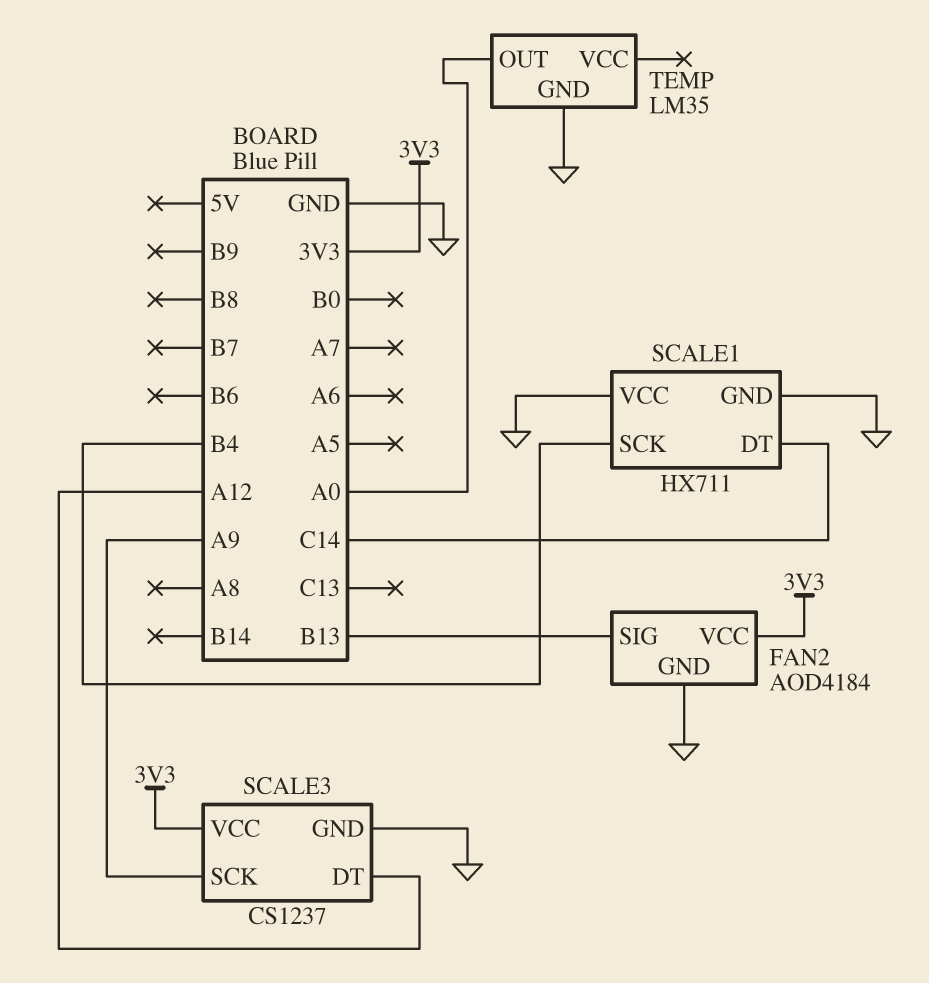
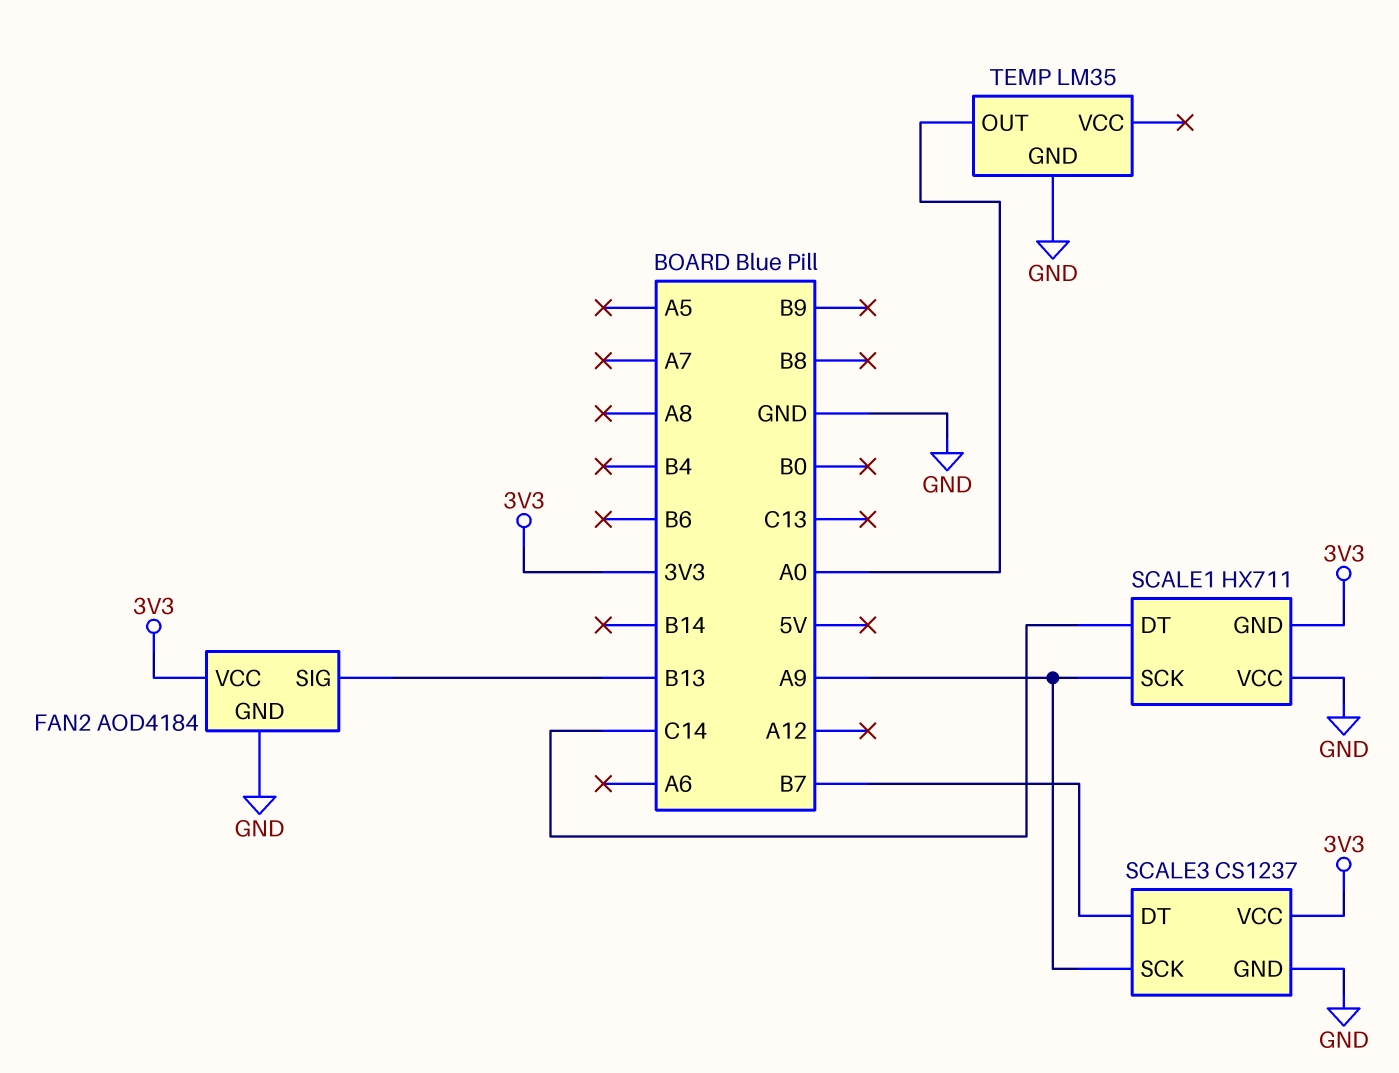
SCALE1 pin GND: GND -> 3V3
SCALE1 pin SCK: B4 -> A9
SCALE3 pin DT: A12 -> B7

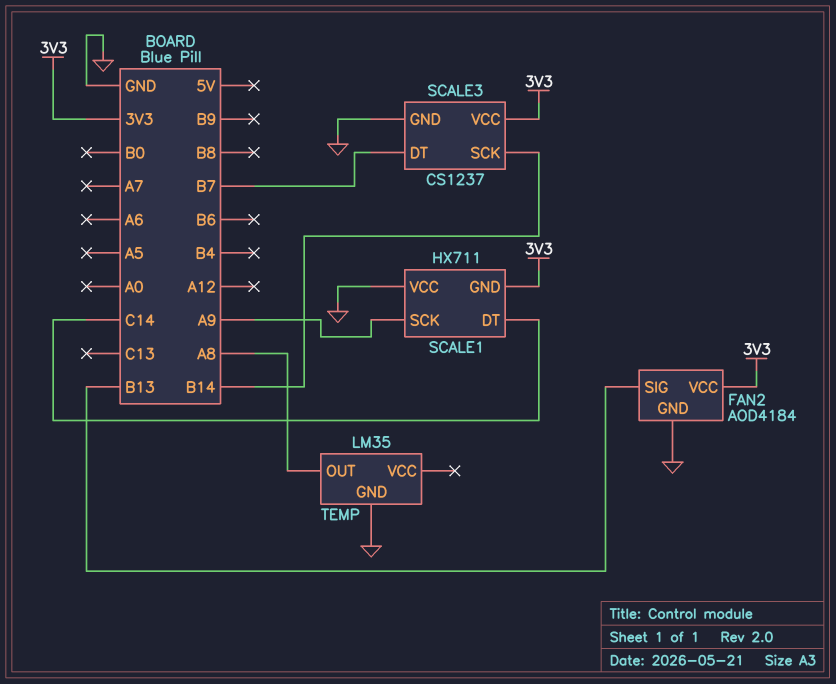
SCALE3 pin SCK: A9 -> B14
TEMP pin OUT: A0 -> A8

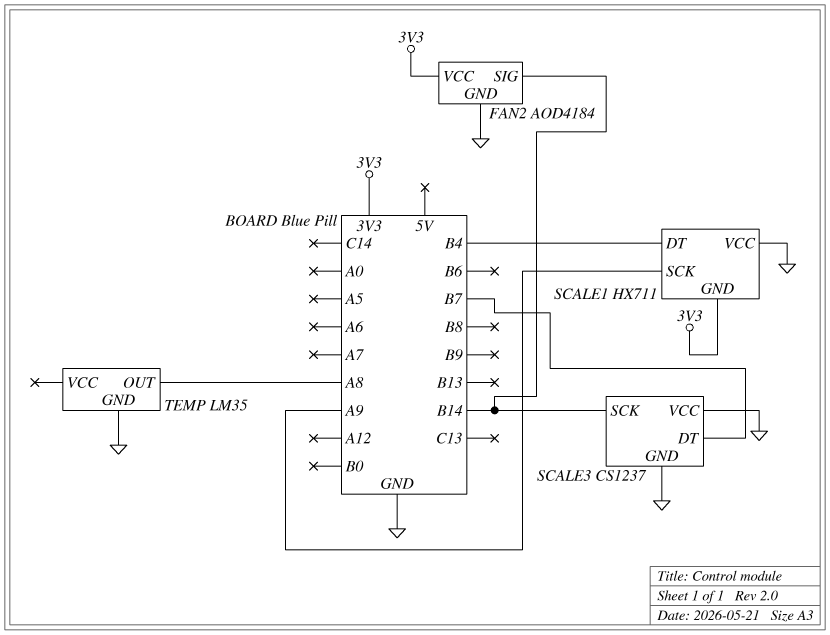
FAN2 pin SIG: B13 -> B14
SCALE1 pin DT: C14 -> B4
SCALE3 pin VCC: 3V3 -> GND

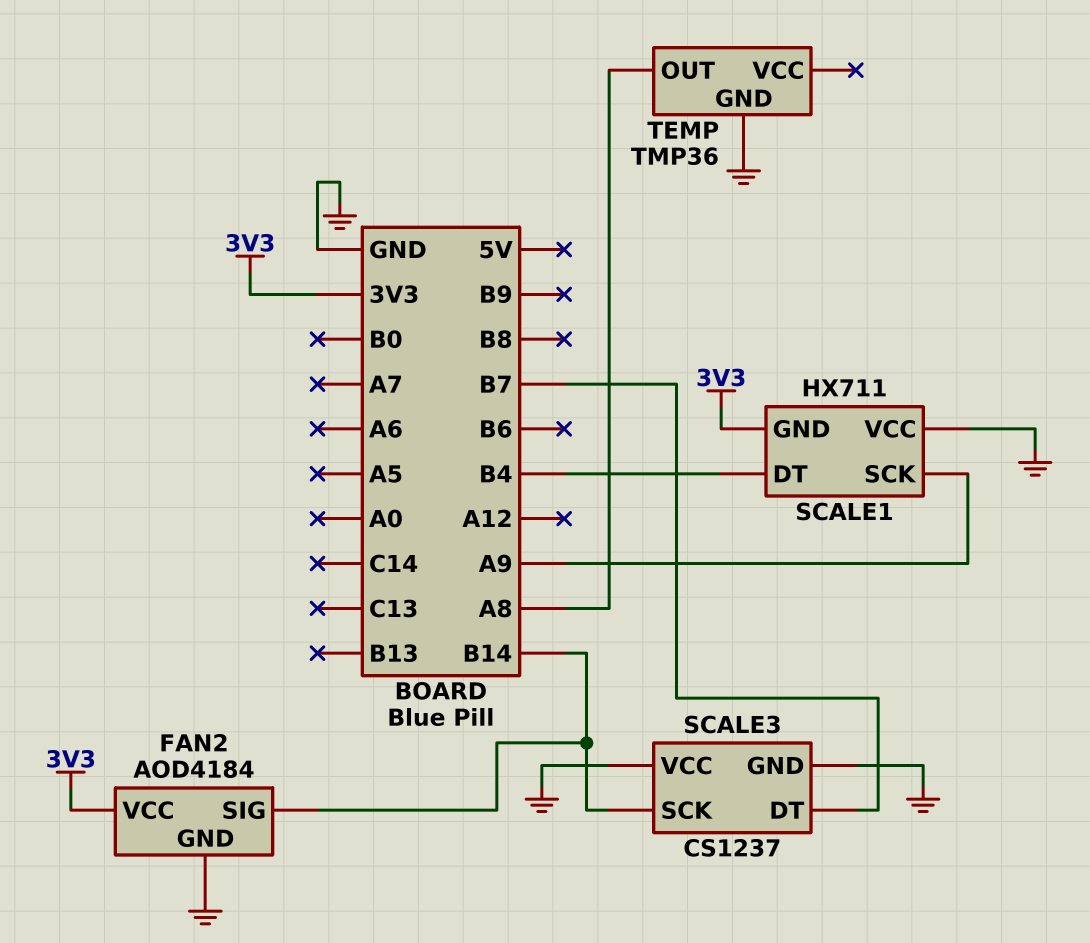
TEMP: LM35 -> TMP36

